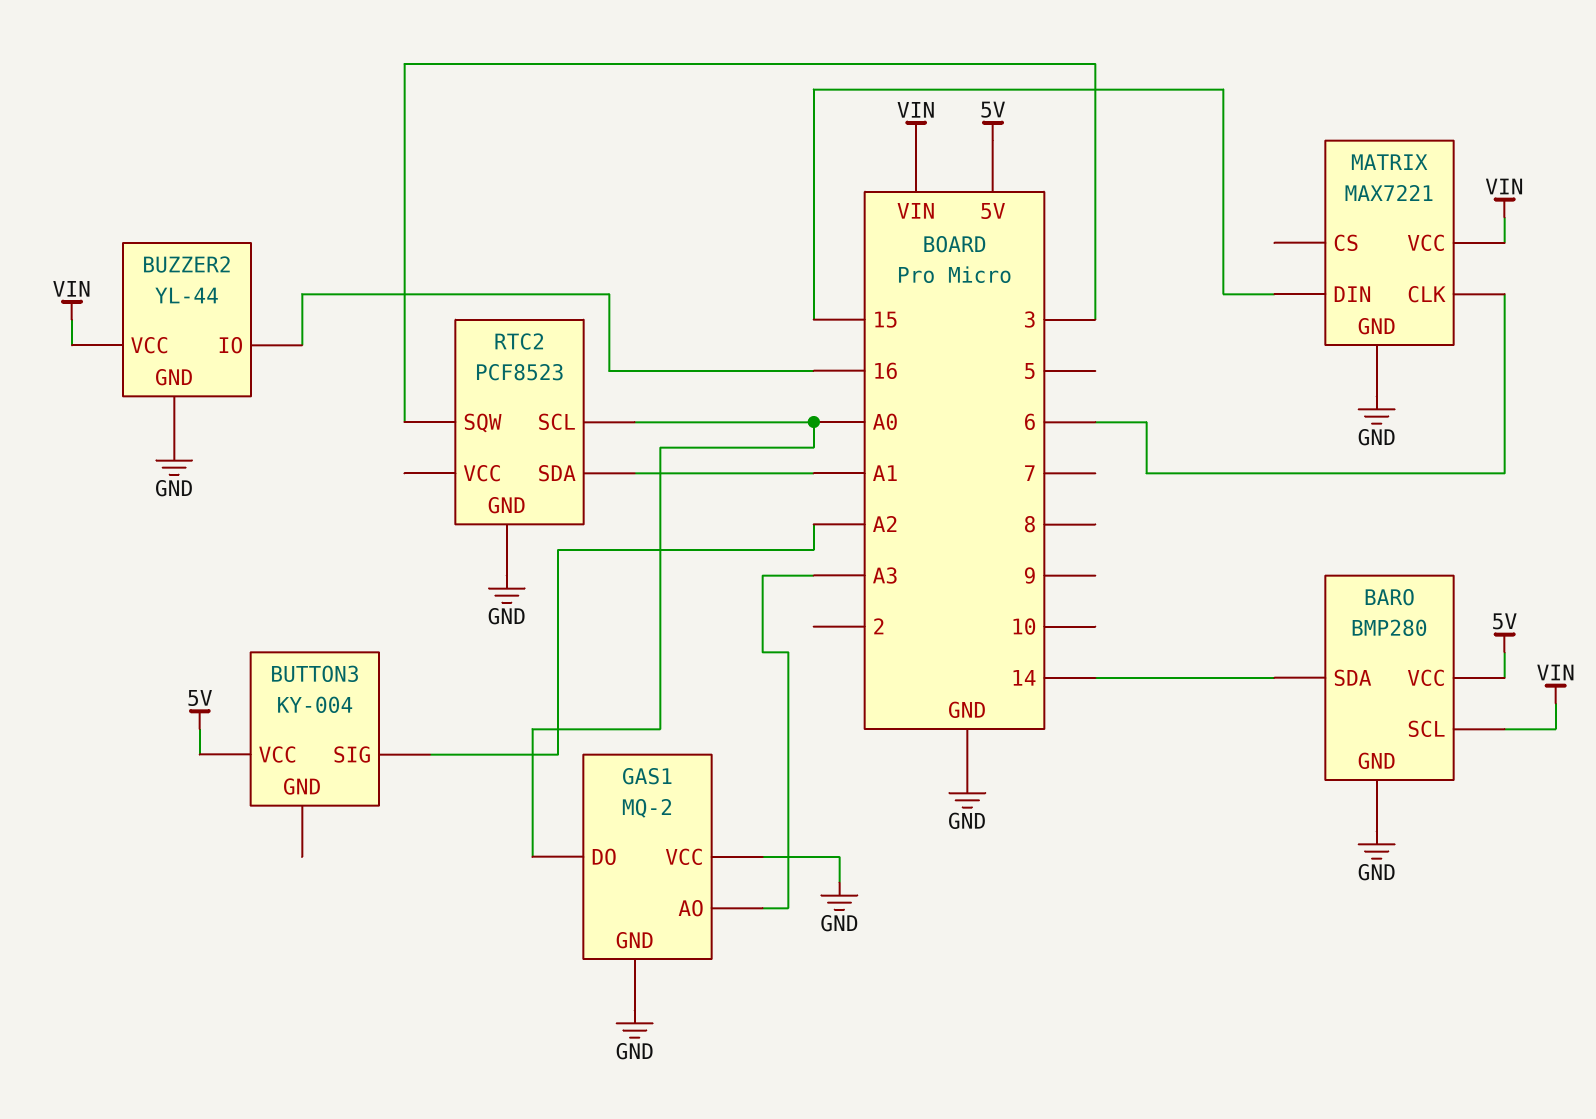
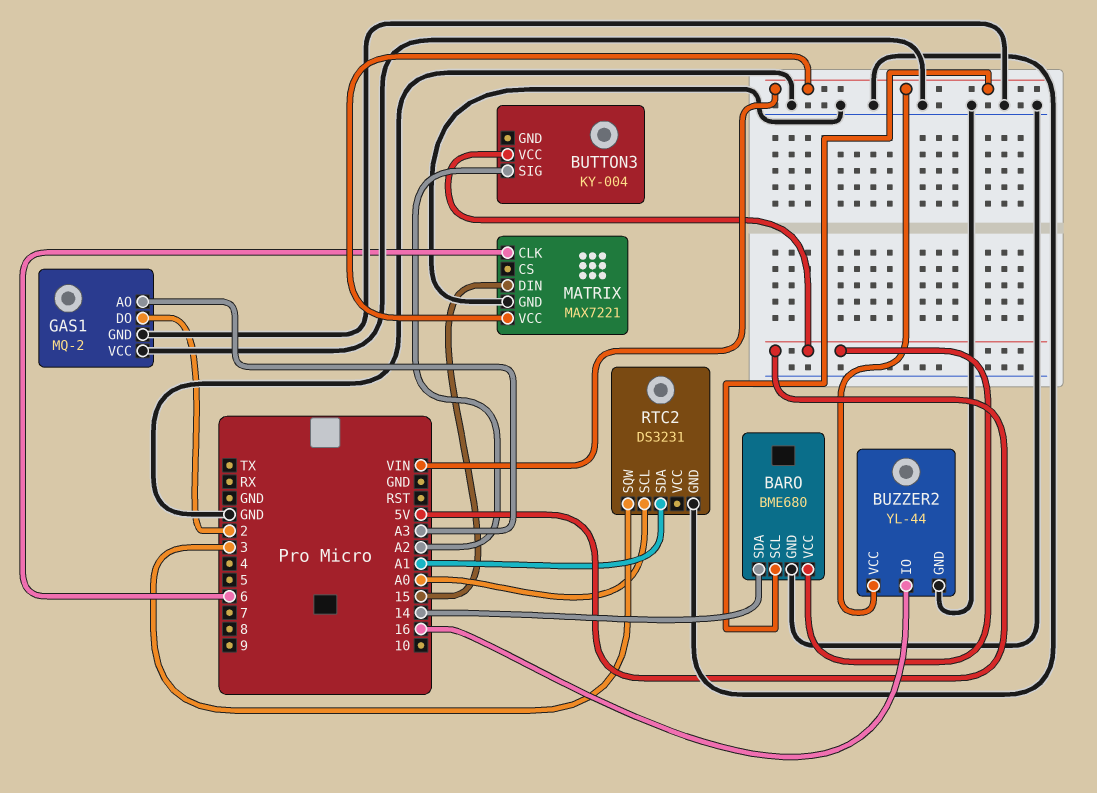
BARO: BMP280 -> BME680
GAS1 pin DO: A0 -> 2
RTC2: PCF8523 -> DS3231

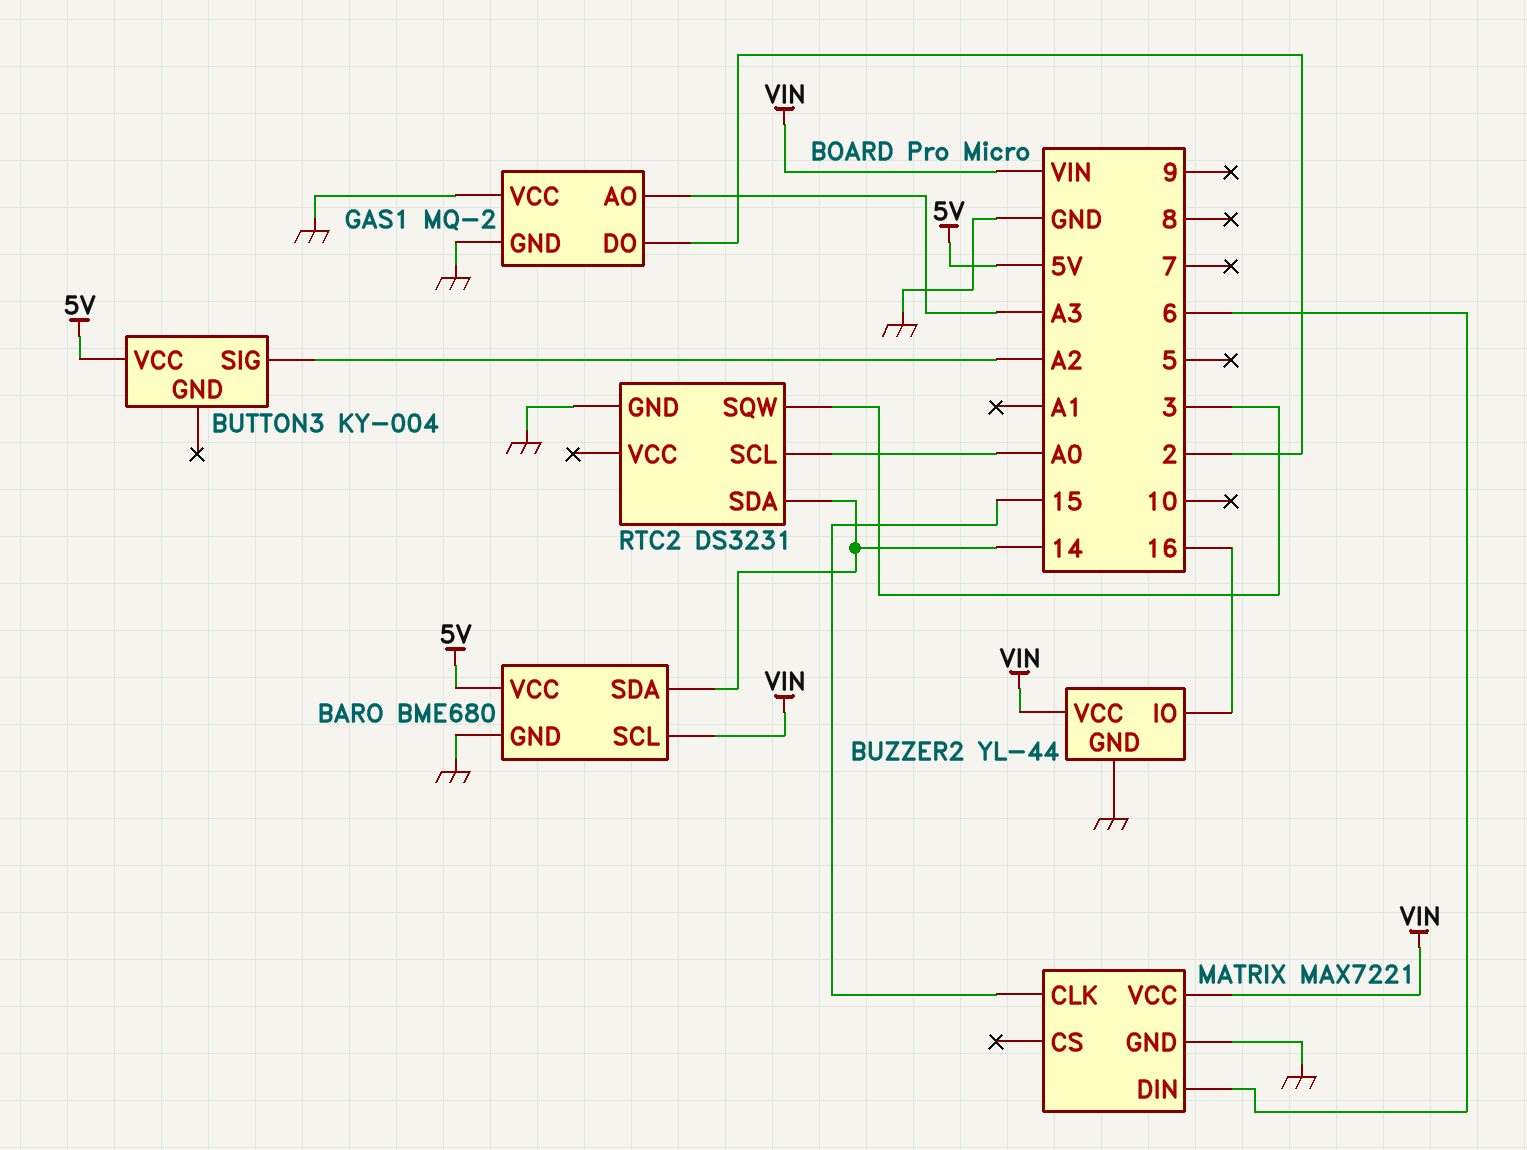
MATRIX pin CLK: 6 -> 15
MATRIX pin DIN: 15 -> 6
RTC2 pin SDA: A1 -> 14

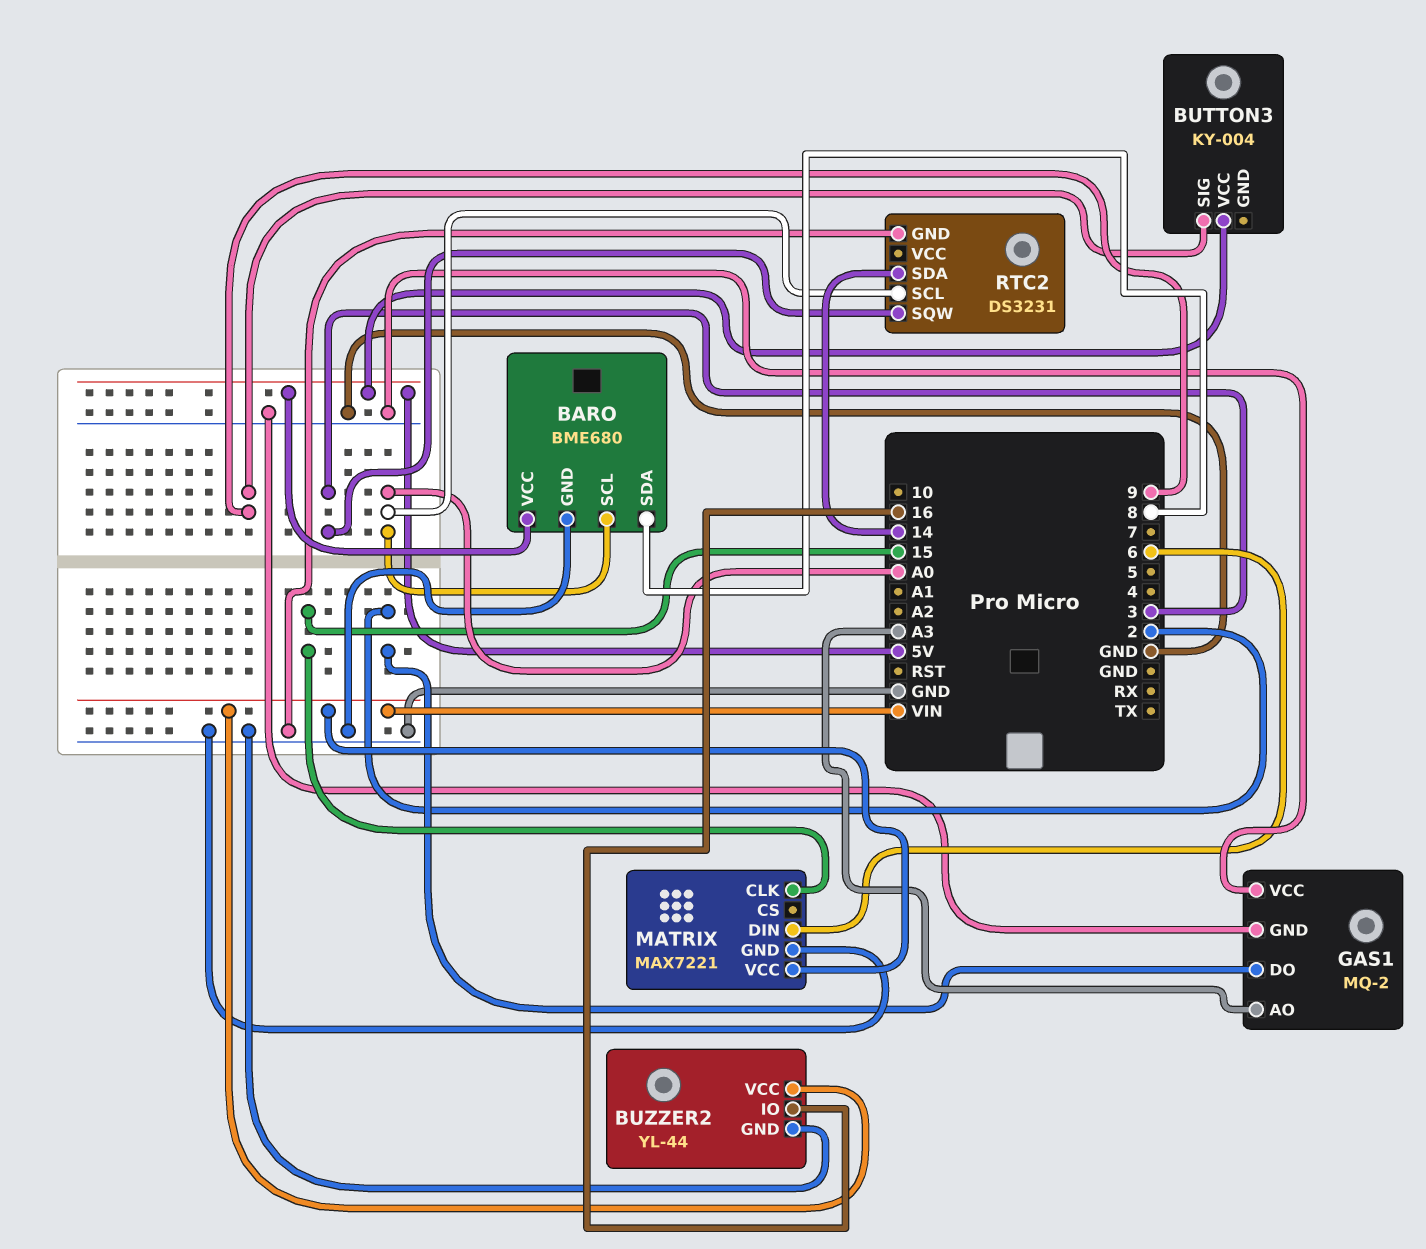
BARO pin SCL: VIN -> A0
BARO pin SDA: 14 -> 8
BUTTON3 pin SIG: A2 -> 9

